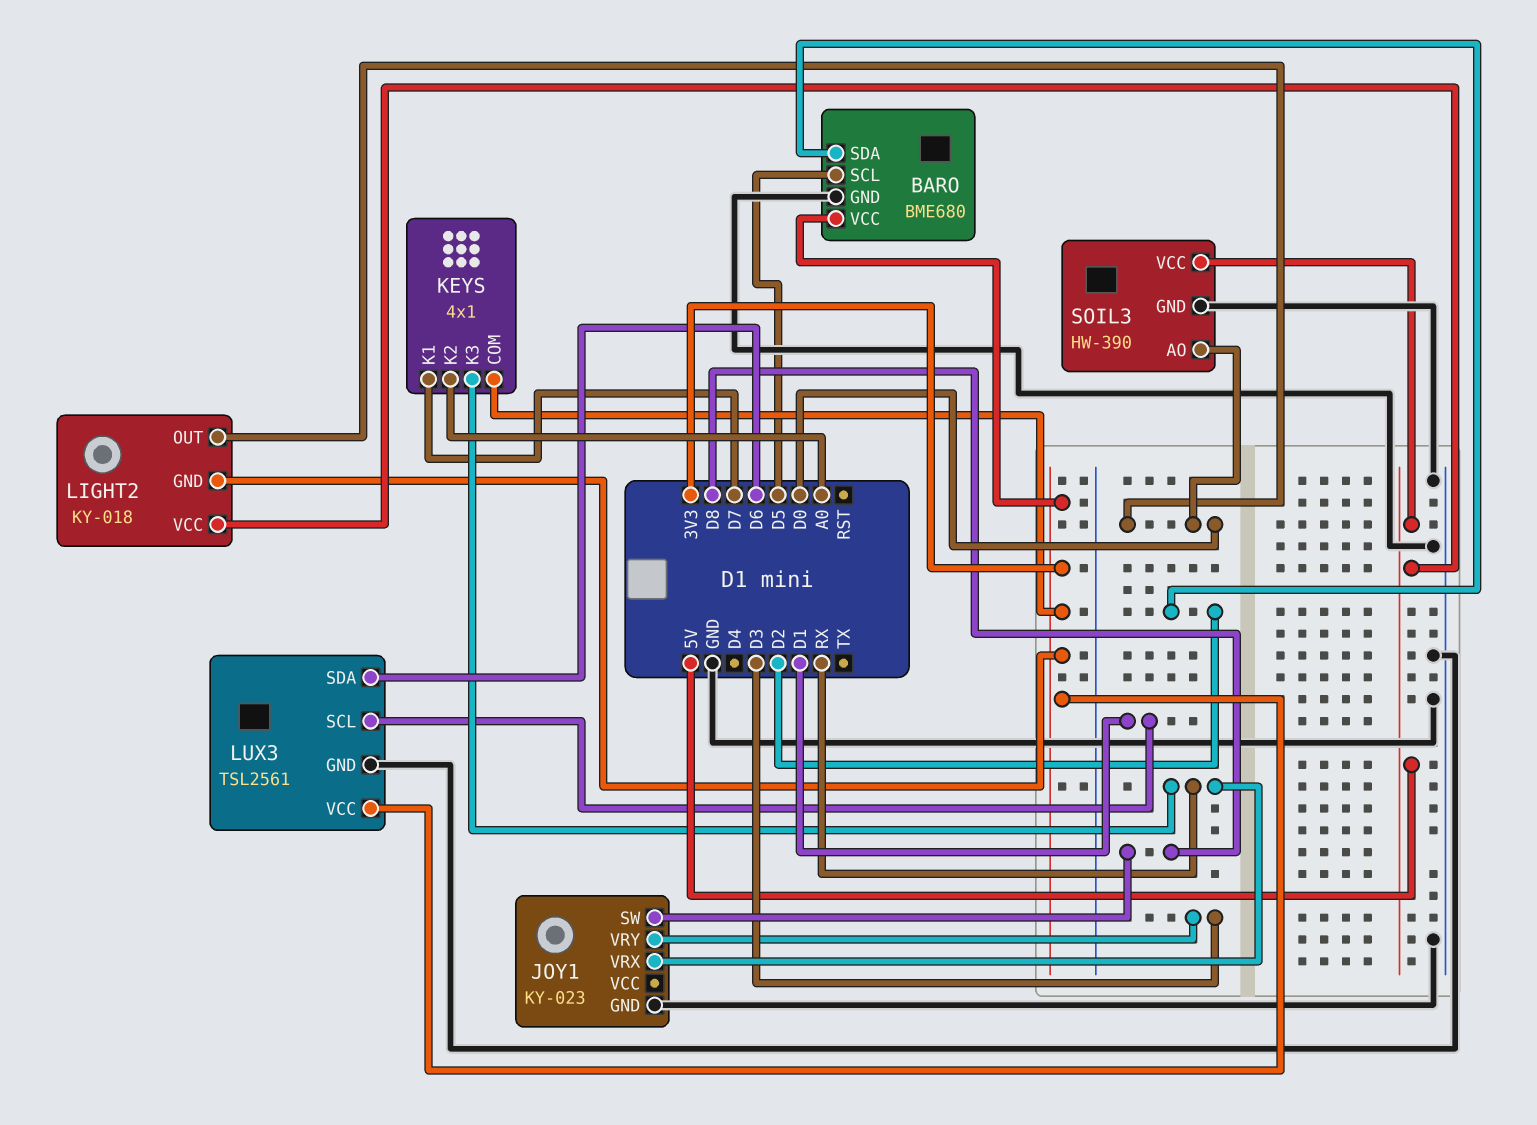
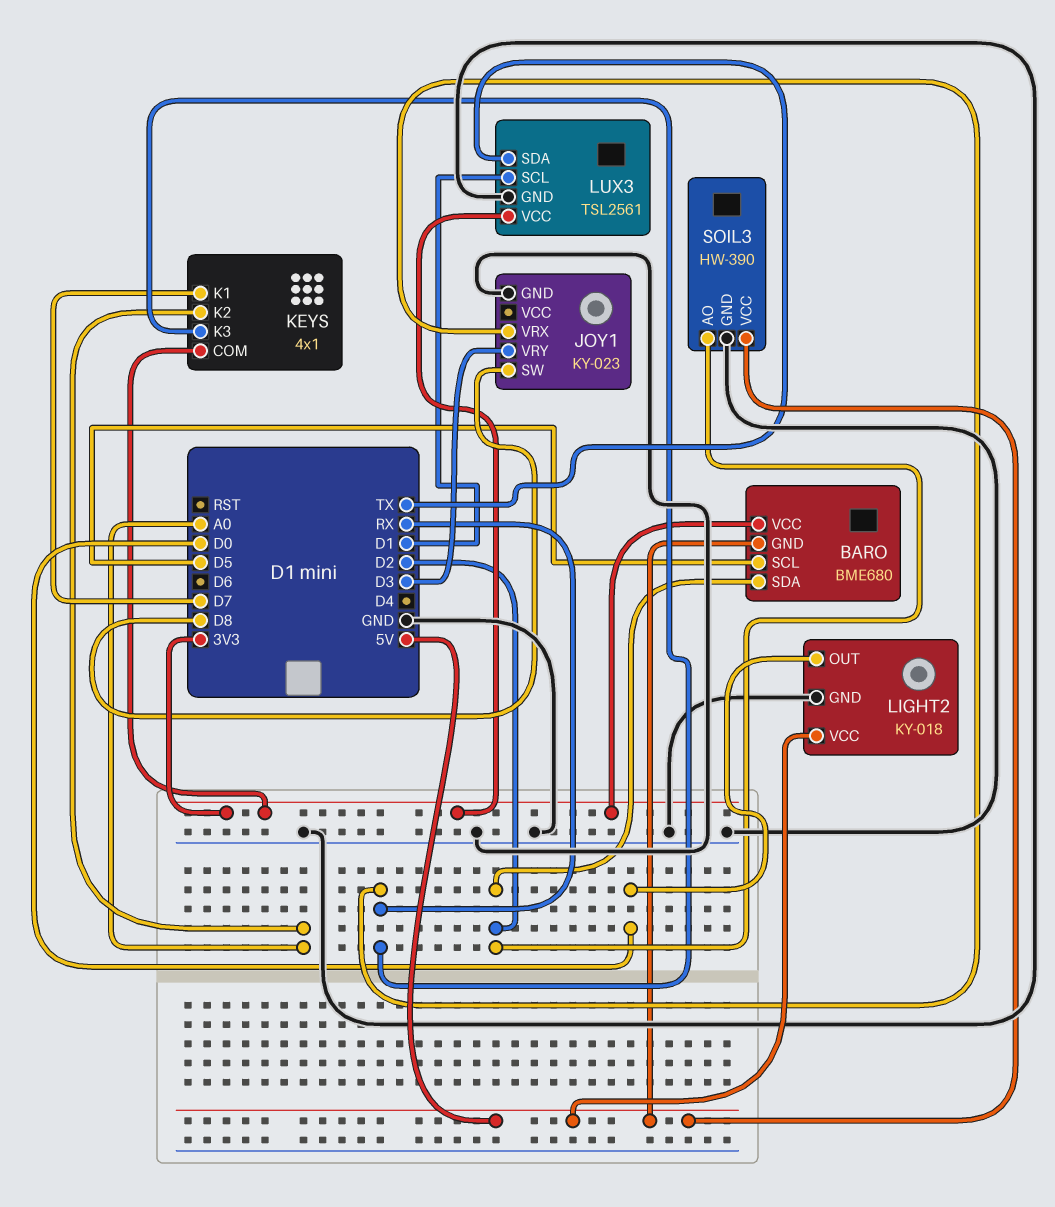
BARO pin GND: GND -> 5V
LIGHT2 pin GND: 3V3 -> GND
LUX3 pin SDA: D6 -> TX
SOIL3 pin AO: D0 -> D2

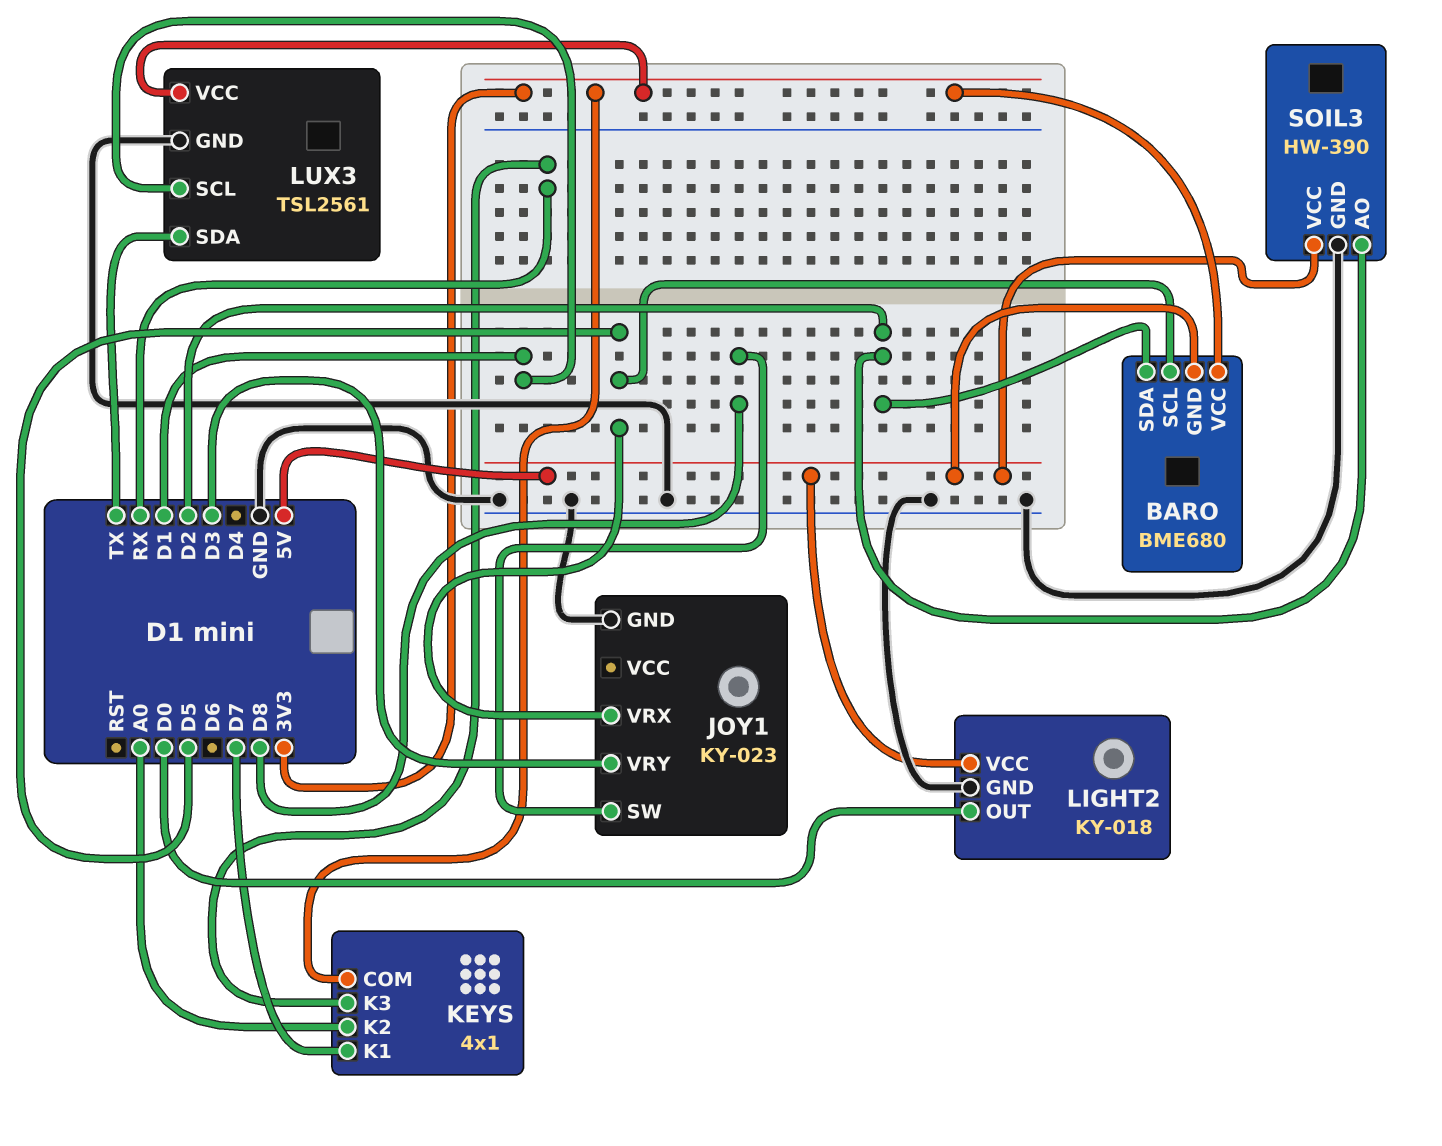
JOY1 pin VRX: RX -> D5

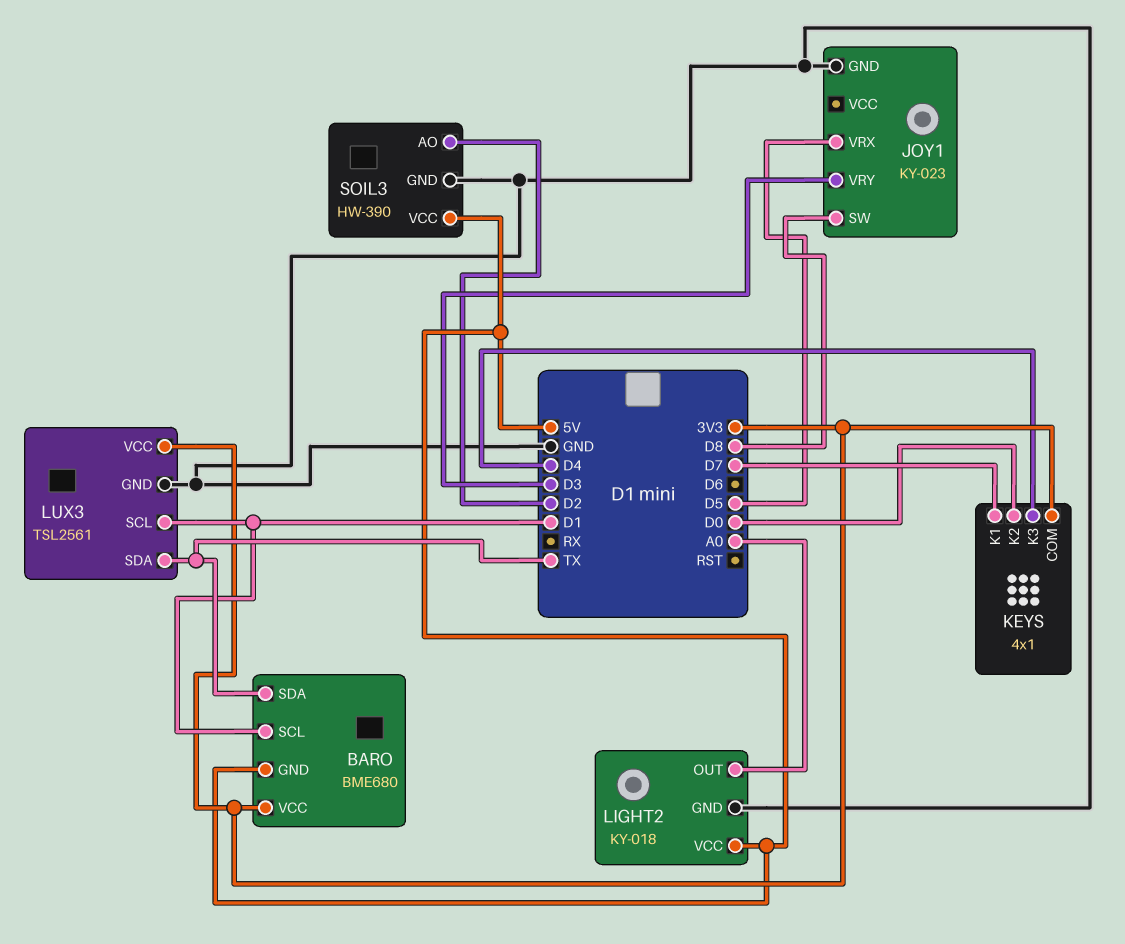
BARO pin SCL: D5 -> D1
BARO pin SDA: D2 -> TX
KEYS pin K2: A0 -> D0
KEYS pin K3: RX -> D4
LIGHT2 pin OUT: D0 -> A0

